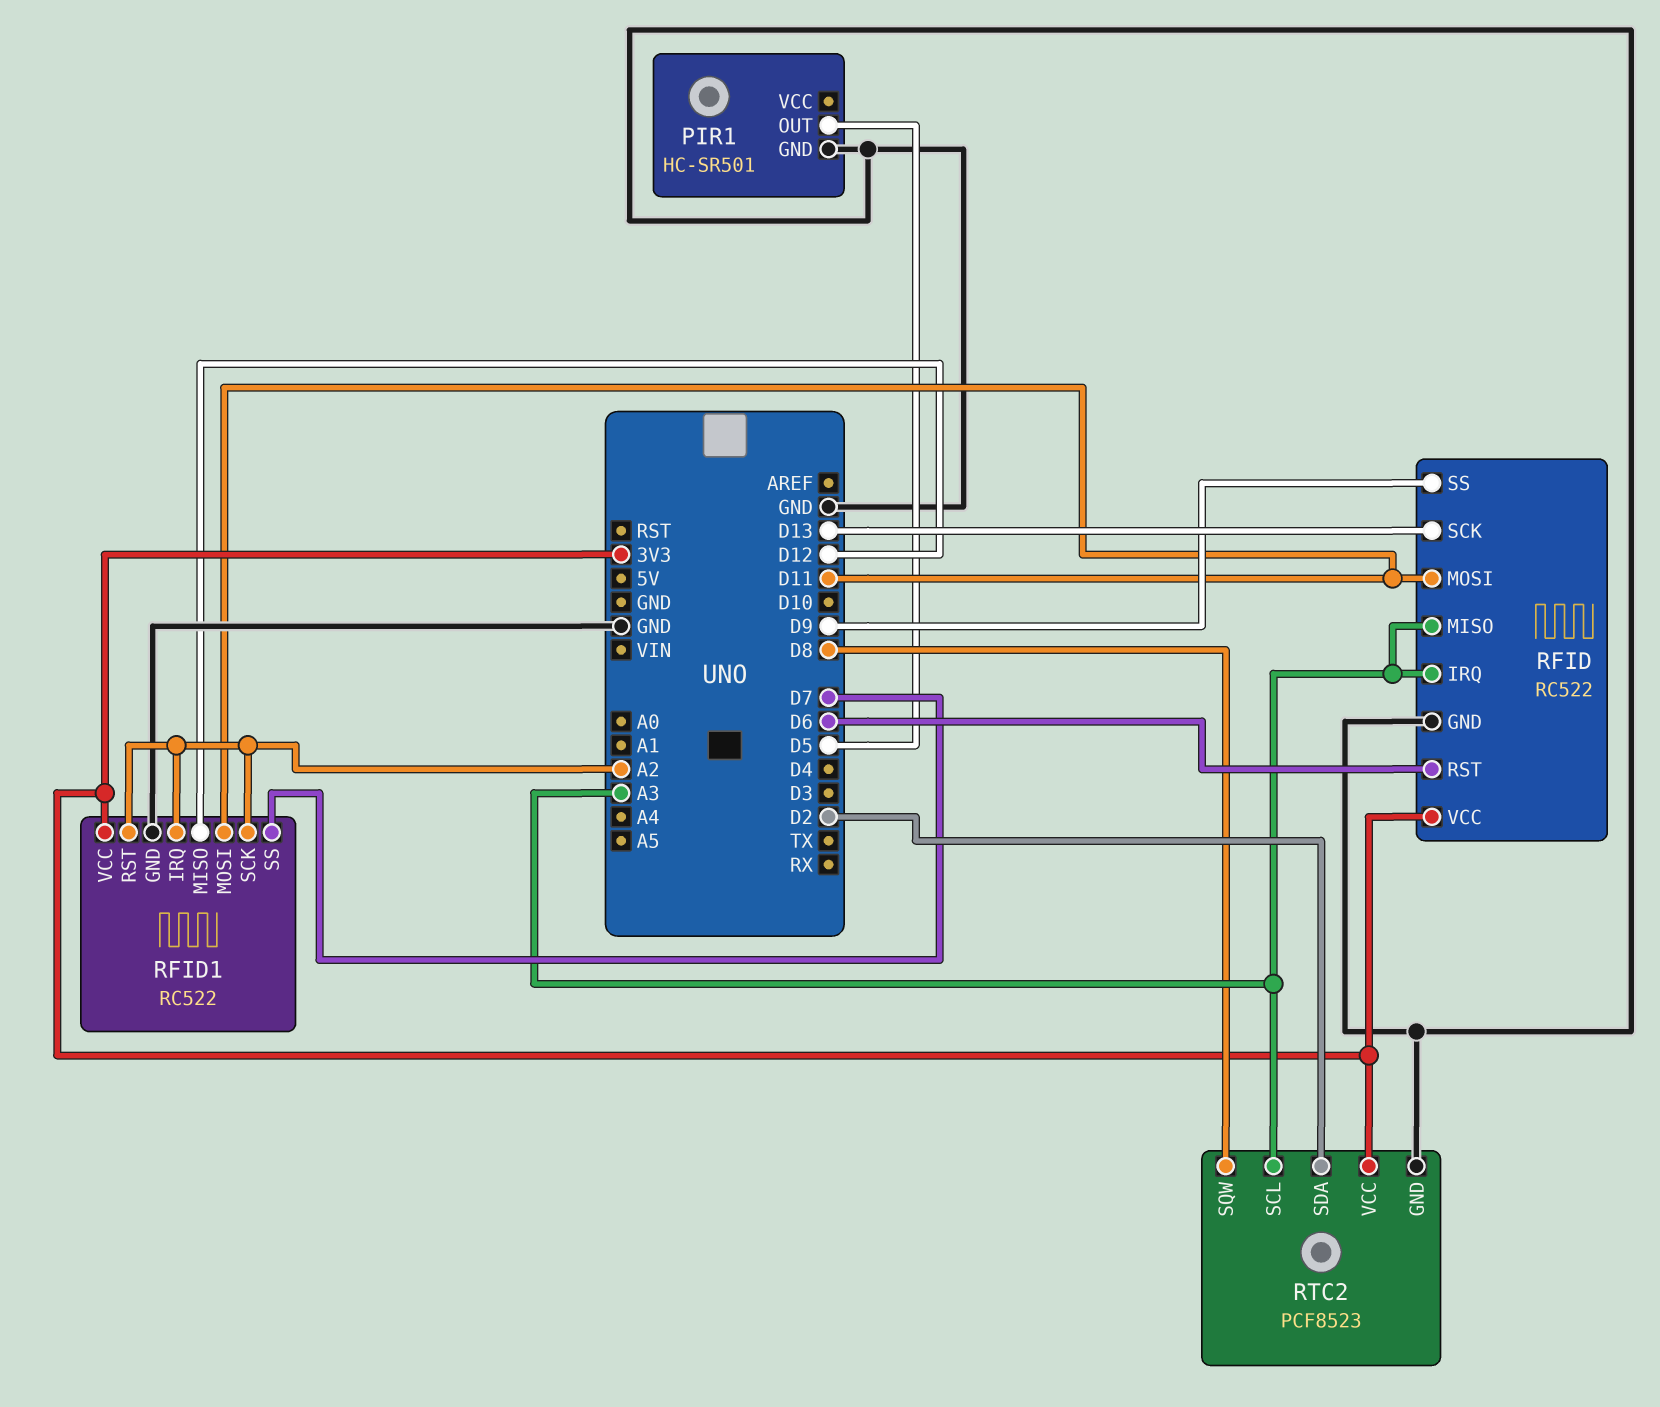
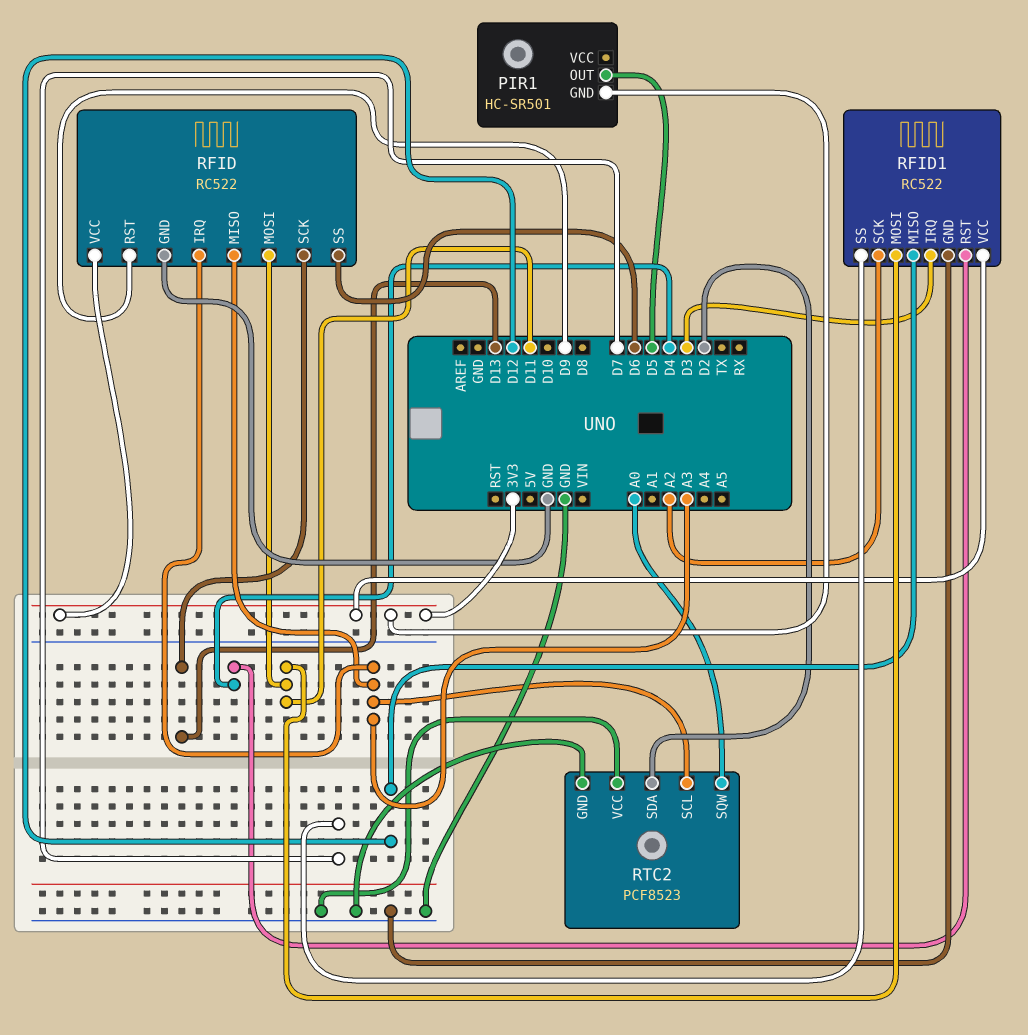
PIR1 pin GND: GND -> 3V3
RFID pin RST: D6 -> D9
RFID pin SS: D9 -> D6
RFID1 pin IRQ: A2 -> D3
RFID1 pin RST: A2 -> D4
RTC2 pin SQW: D8 -> A0
RTC2 pin VCC: 3V3 -> GND

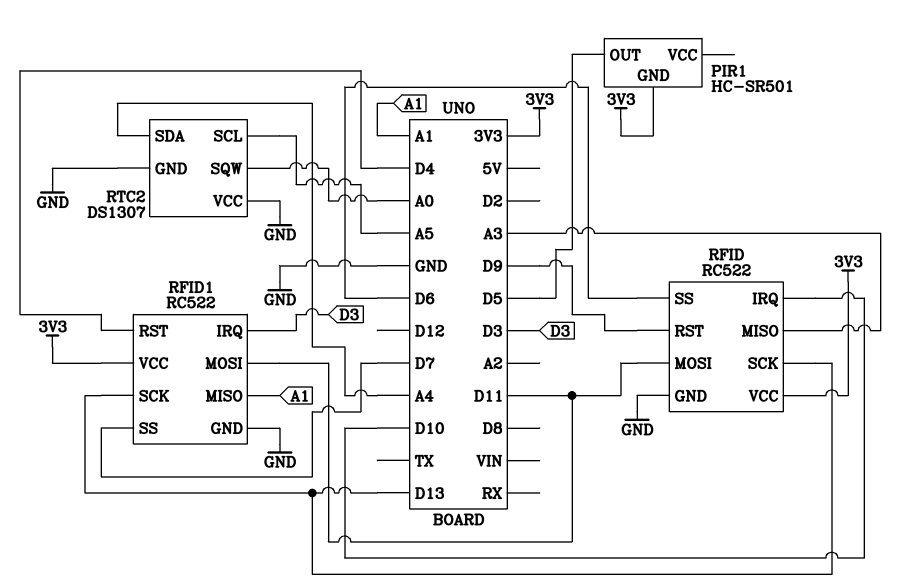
RFID pin IRQ: A3 -> D10
RFID1 pin MISO: D12 -> A1
RFID1 pin SCK: A2 -> D13
RTC2: PCF8523 -> DS1307
RTC2 pin SCL: A3 -> A5
RTC2 pin SDA: D2 -> A4

